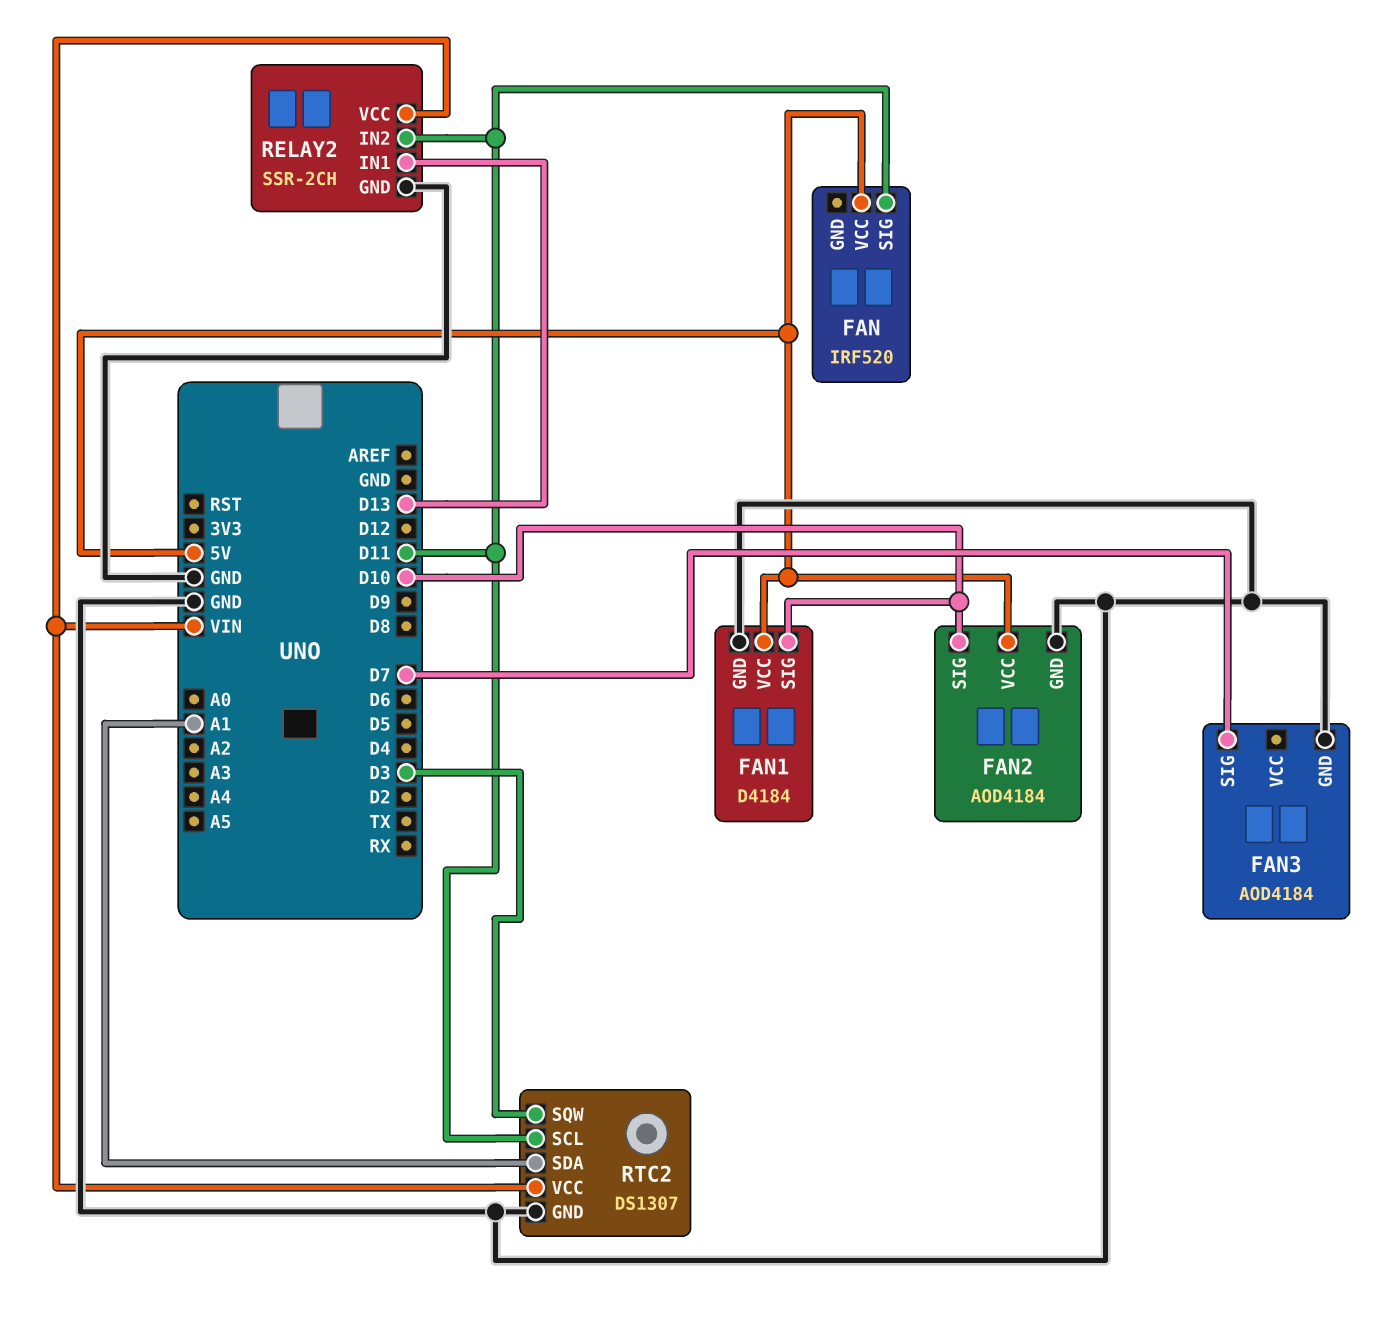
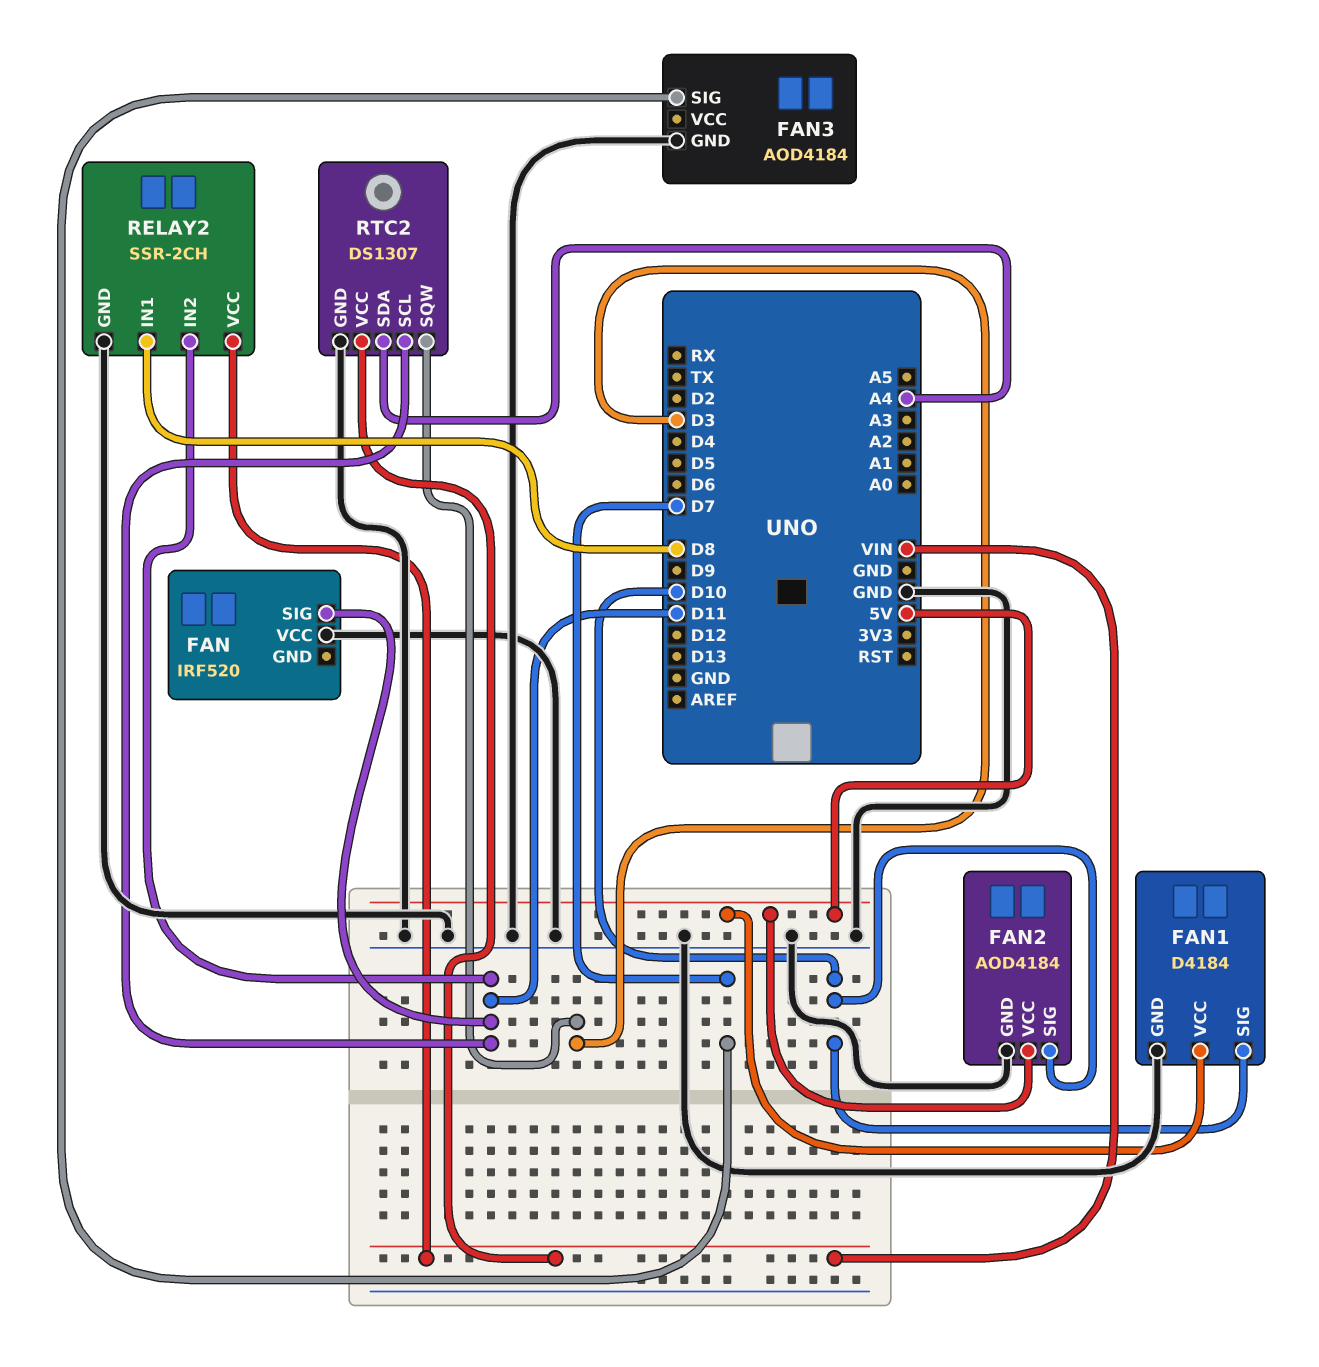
FAN pin VCC: 5V -> GND
RELAY2 pin IN1: D13 -> D8
RTC2 pin SDA: A1 -> A4

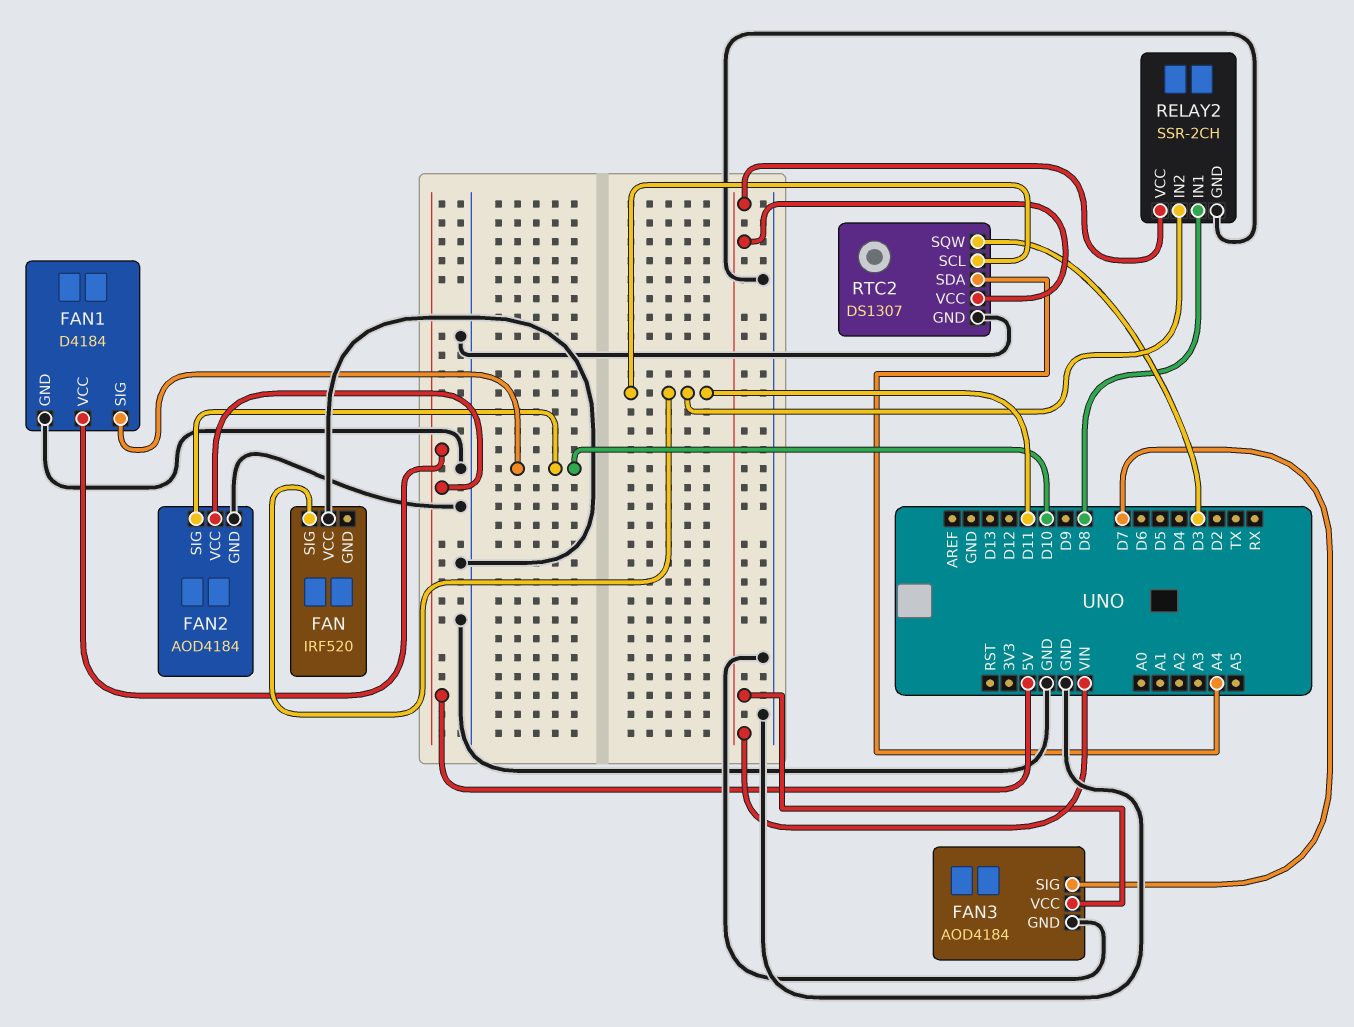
FAN3 pin VCC: none -> VIN

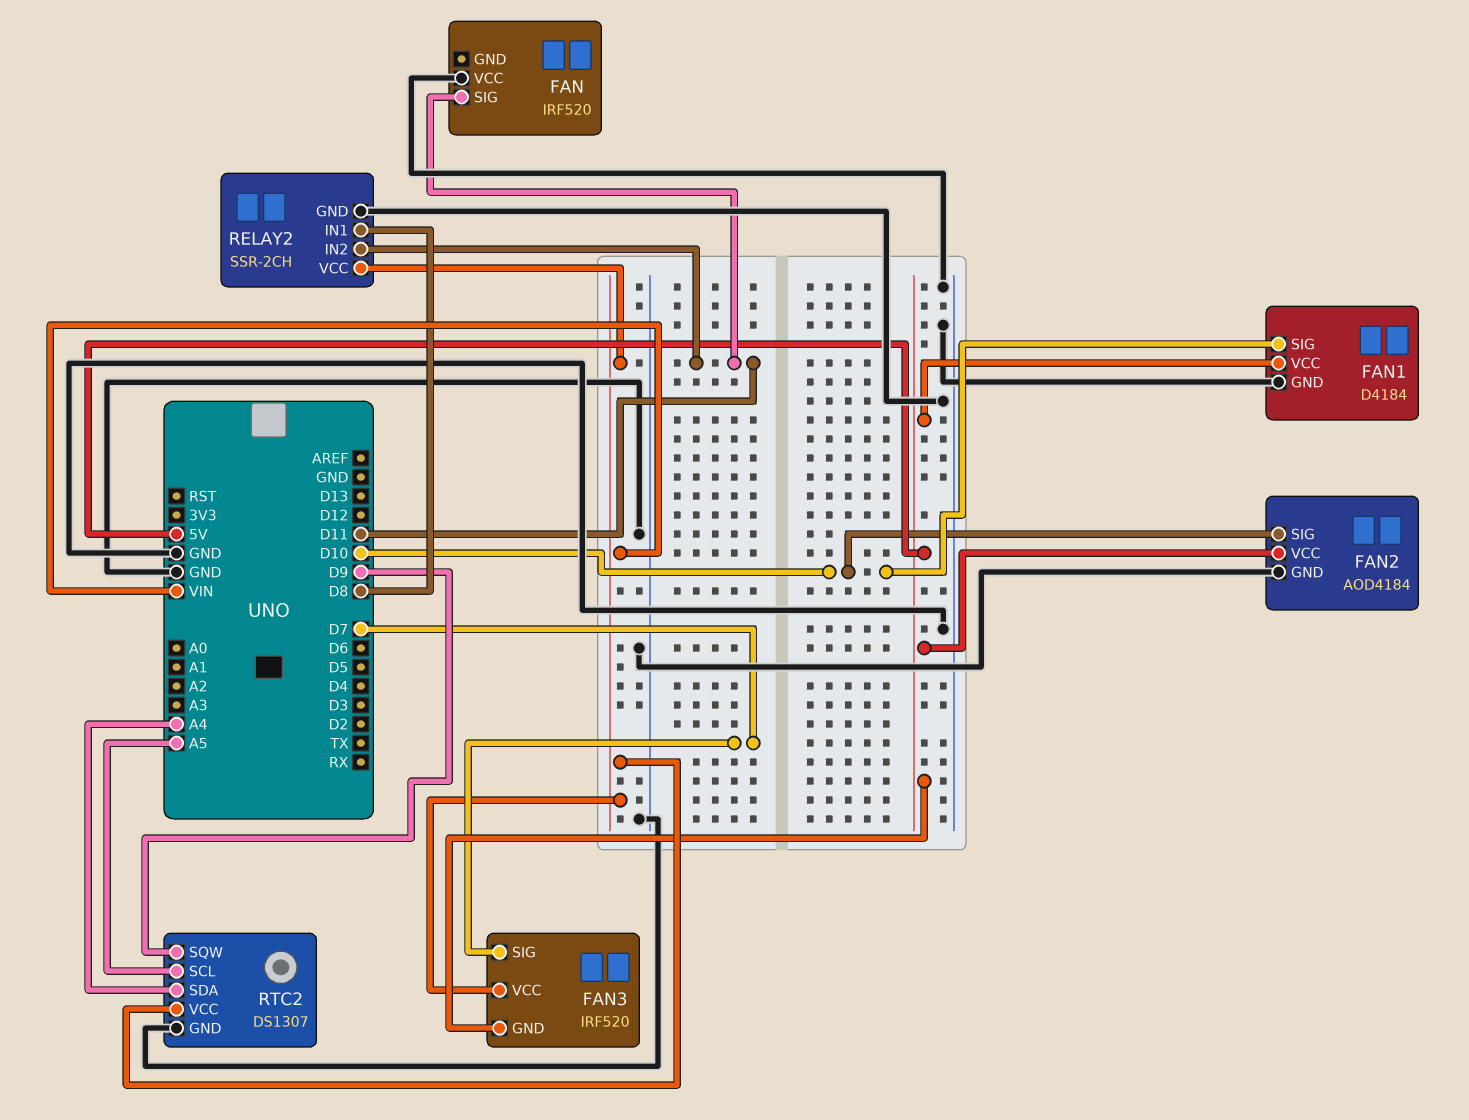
FAN3: AOD4184 -> IRF520
FAN3 pin GND: GND -> 5V
RTC2 pin SCL: D11 -> A5
RTC2 pin SQW: D3 -> D9

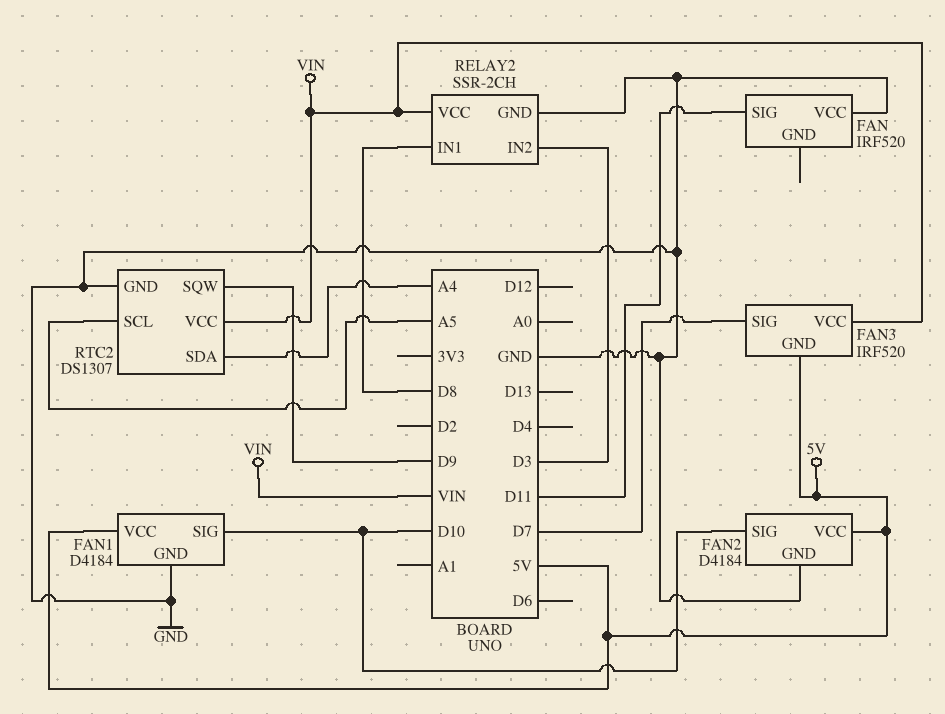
FAN2: AOD4184 -> D4184
RELAY2 pin IN2: D11 -> D3

